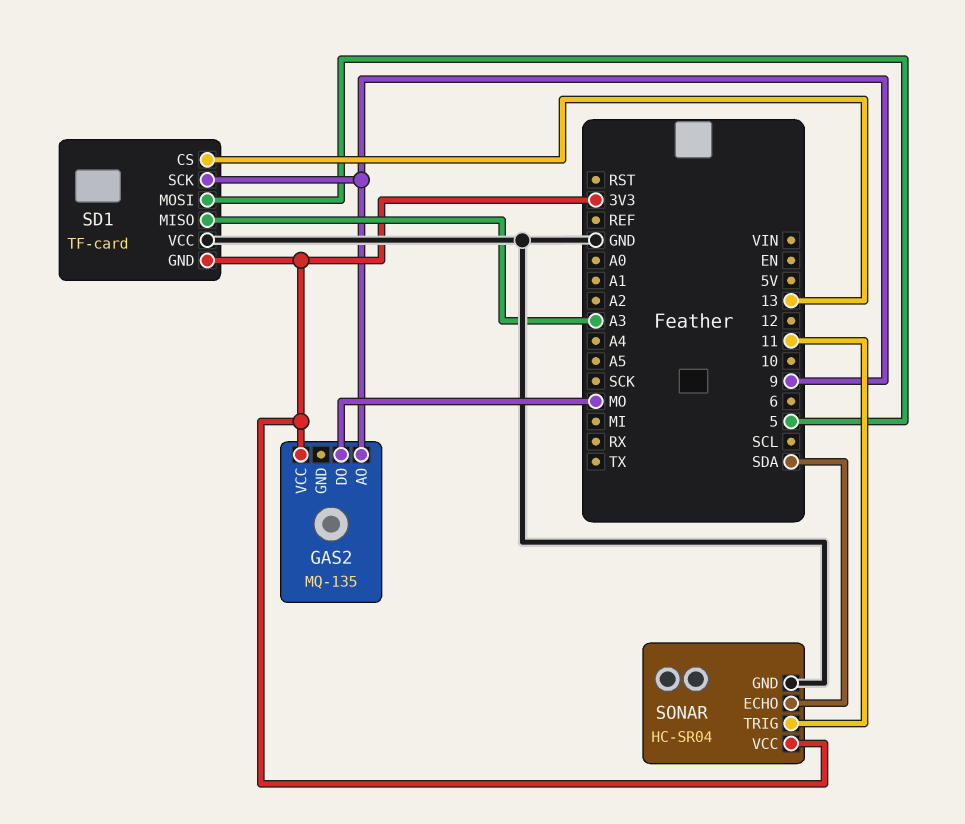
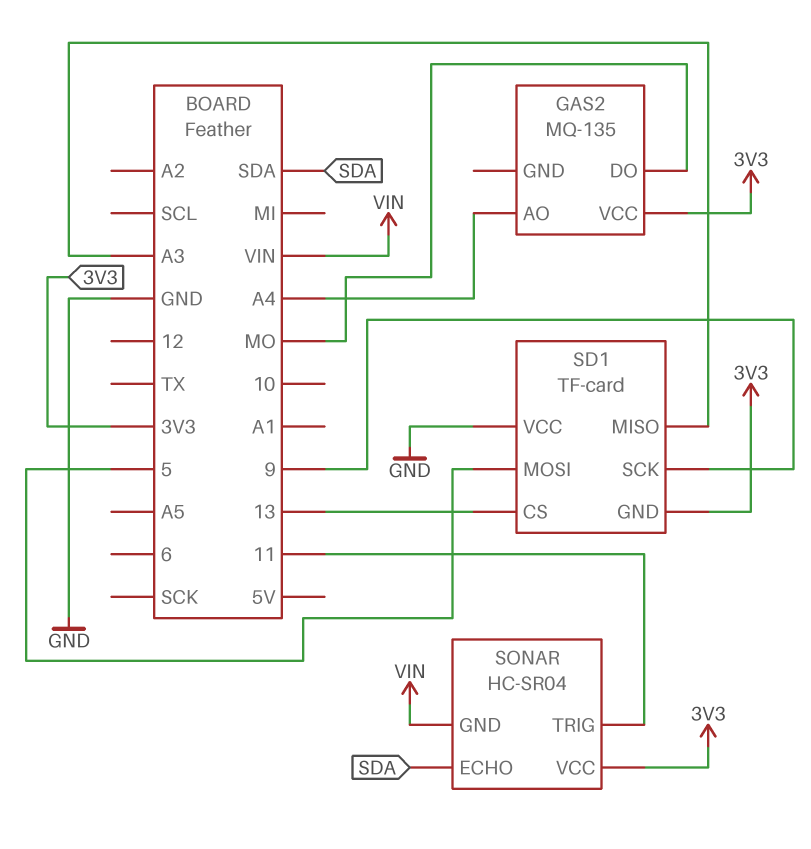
GAS2 pin AO: 9 -> A4
SONAR pin GND: GND -> VIN

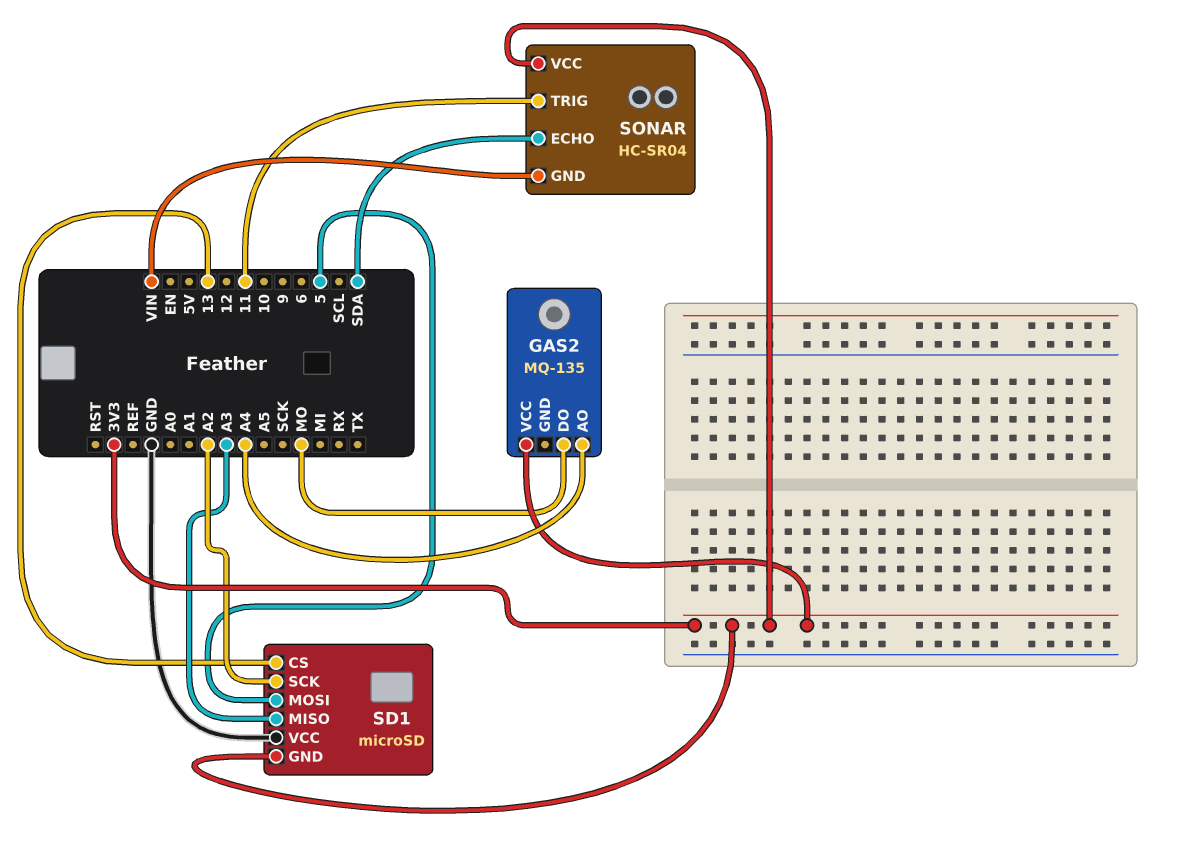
SD1: TF-card -> microSD
SD1 pin SCK: 9 -> A2

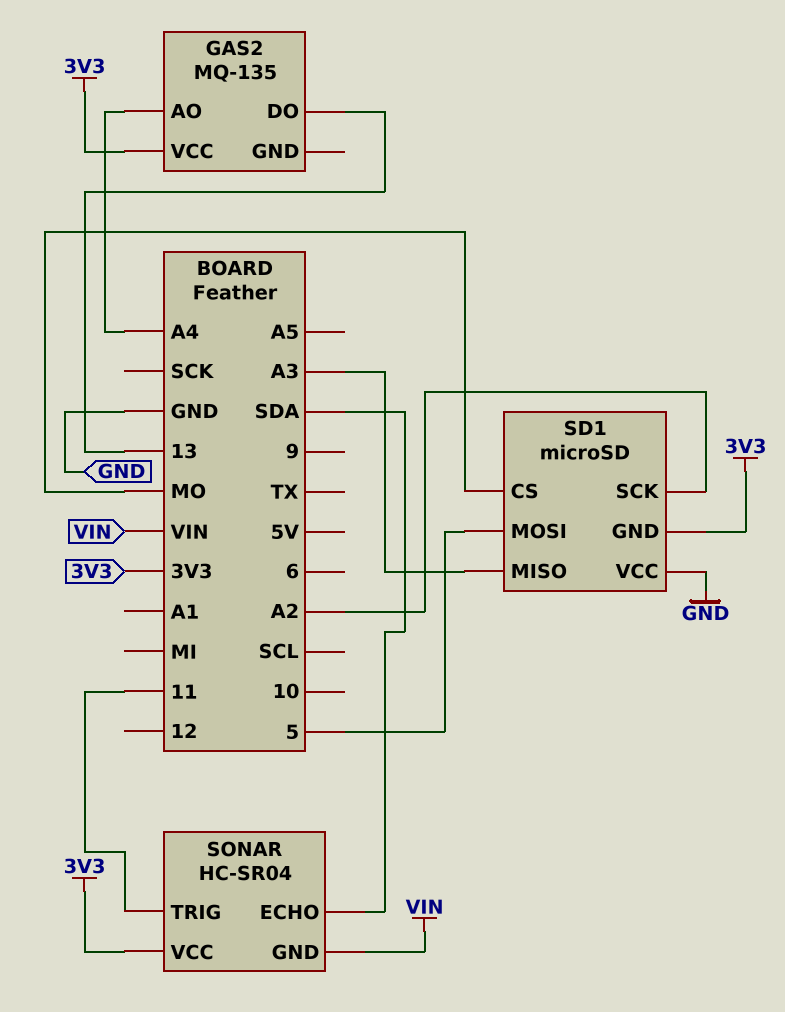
GAS2 pin DO: MO -> 13
SD1 pin CS: 13 -> MO

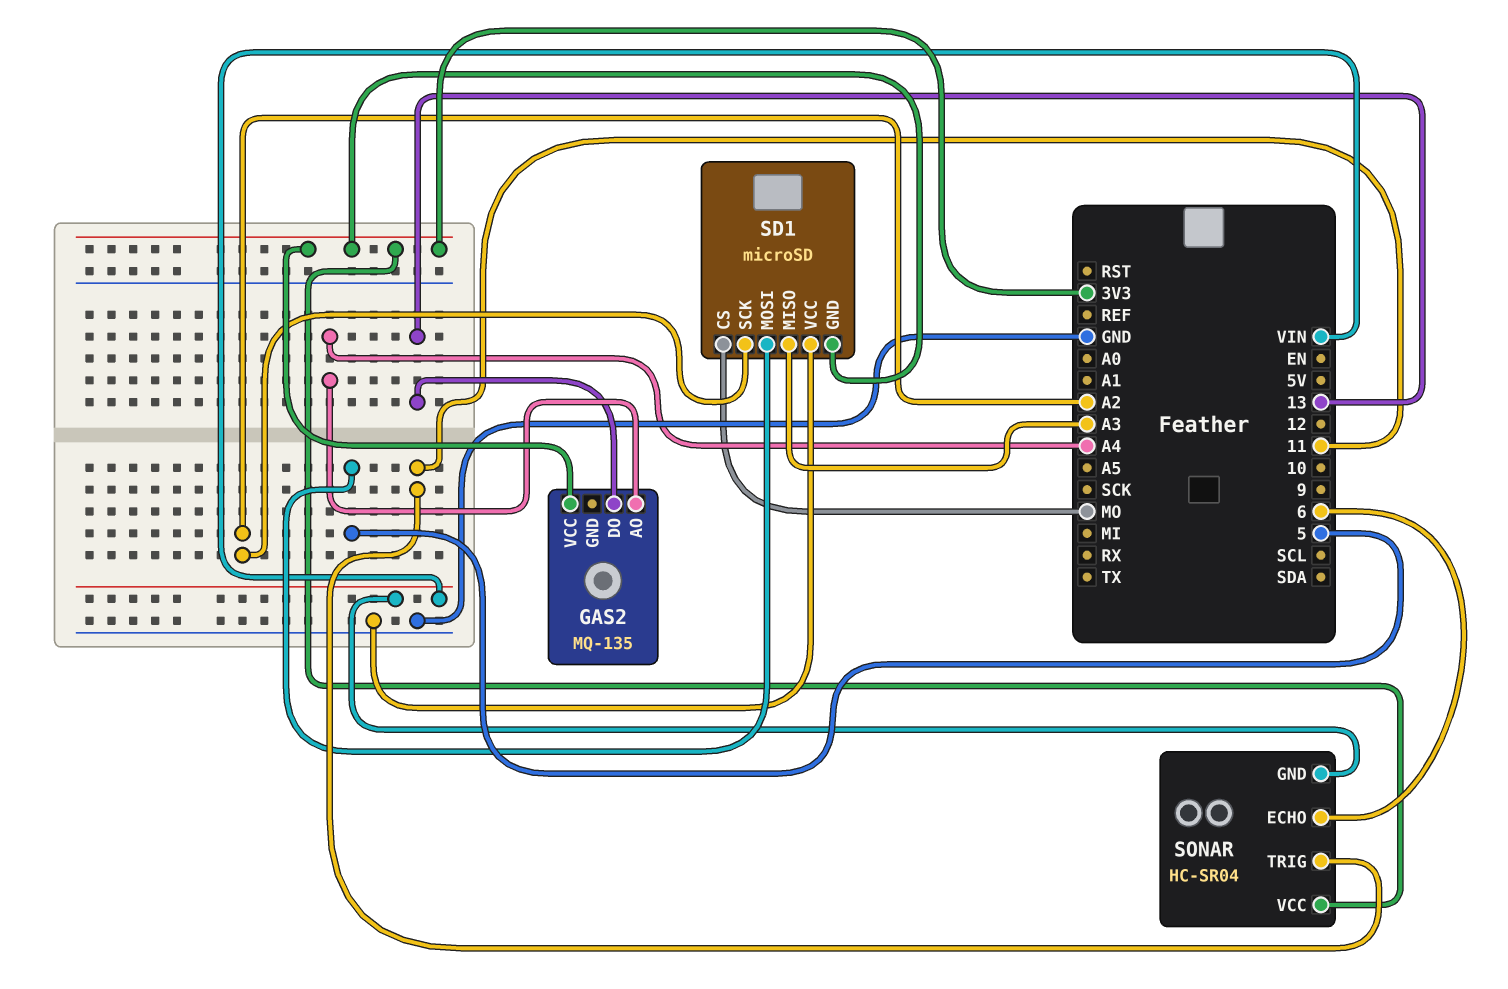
SONAR pin ECHO: SDA -> 6

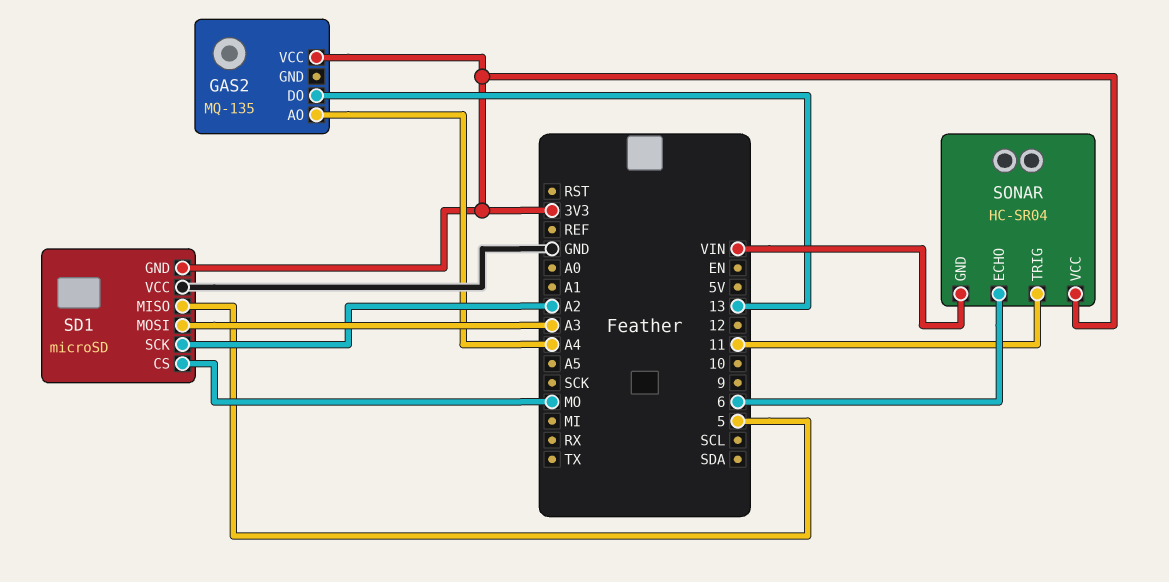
SD1 pin MISO: A3 -> 5
SD1 pin MOSI: 5 -> A3

